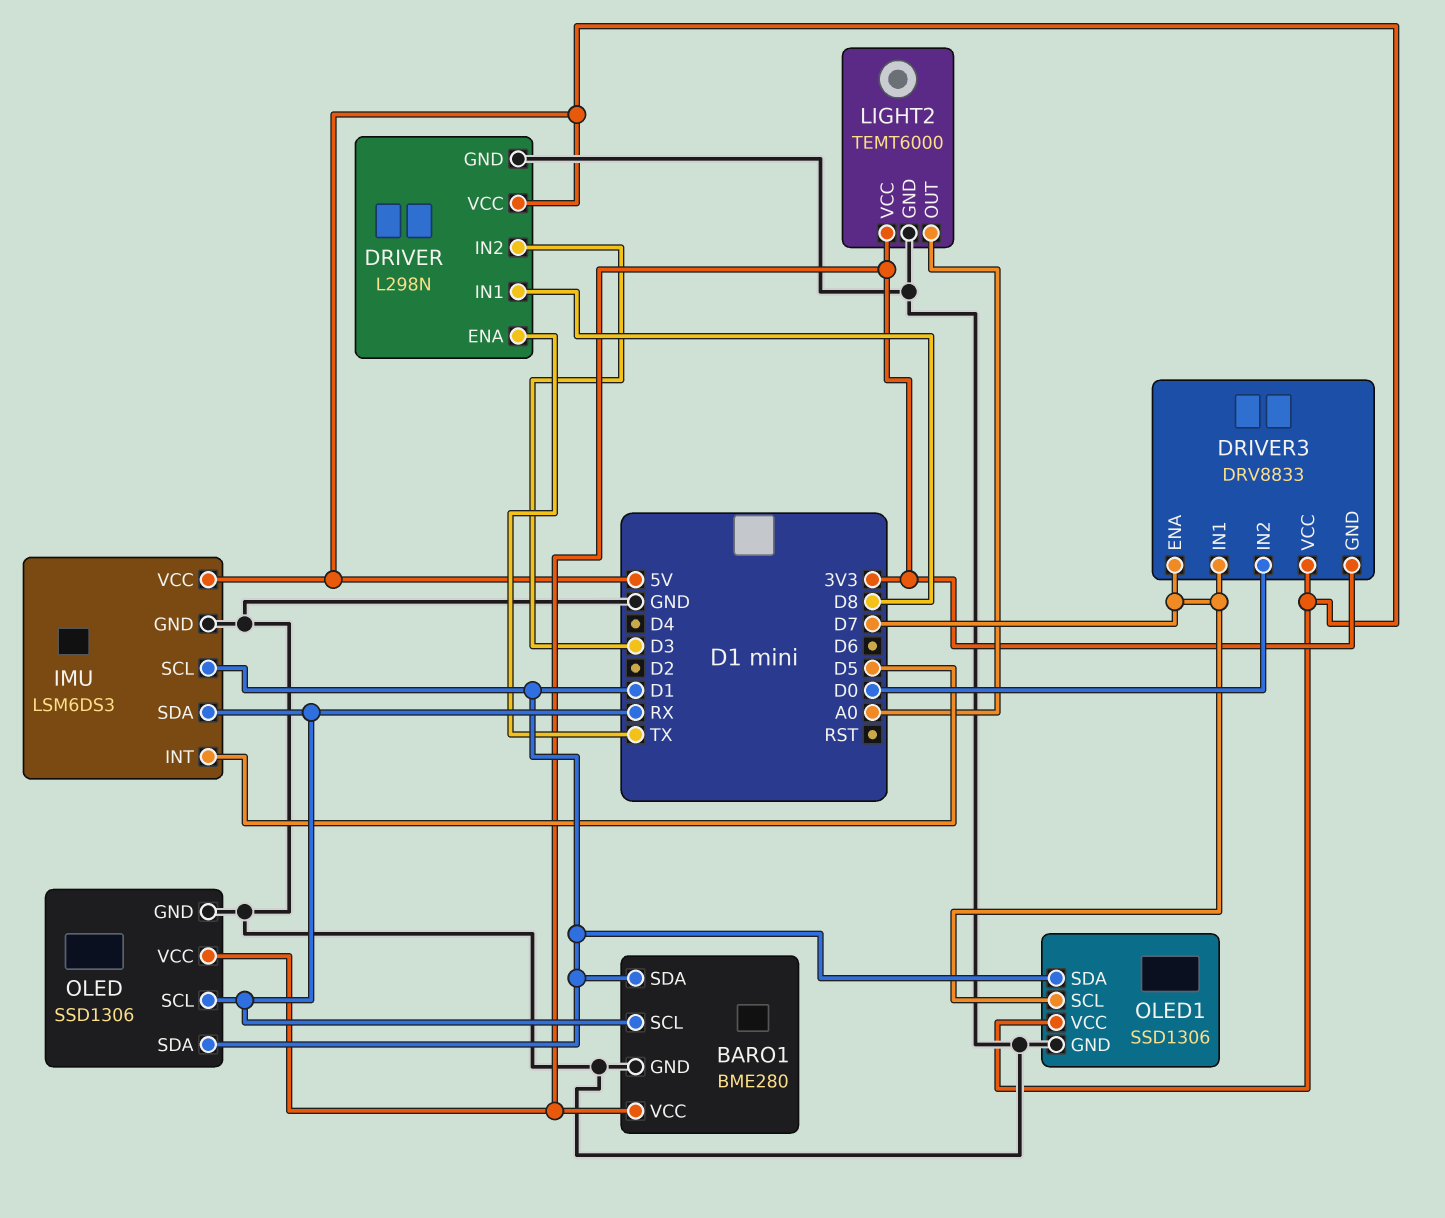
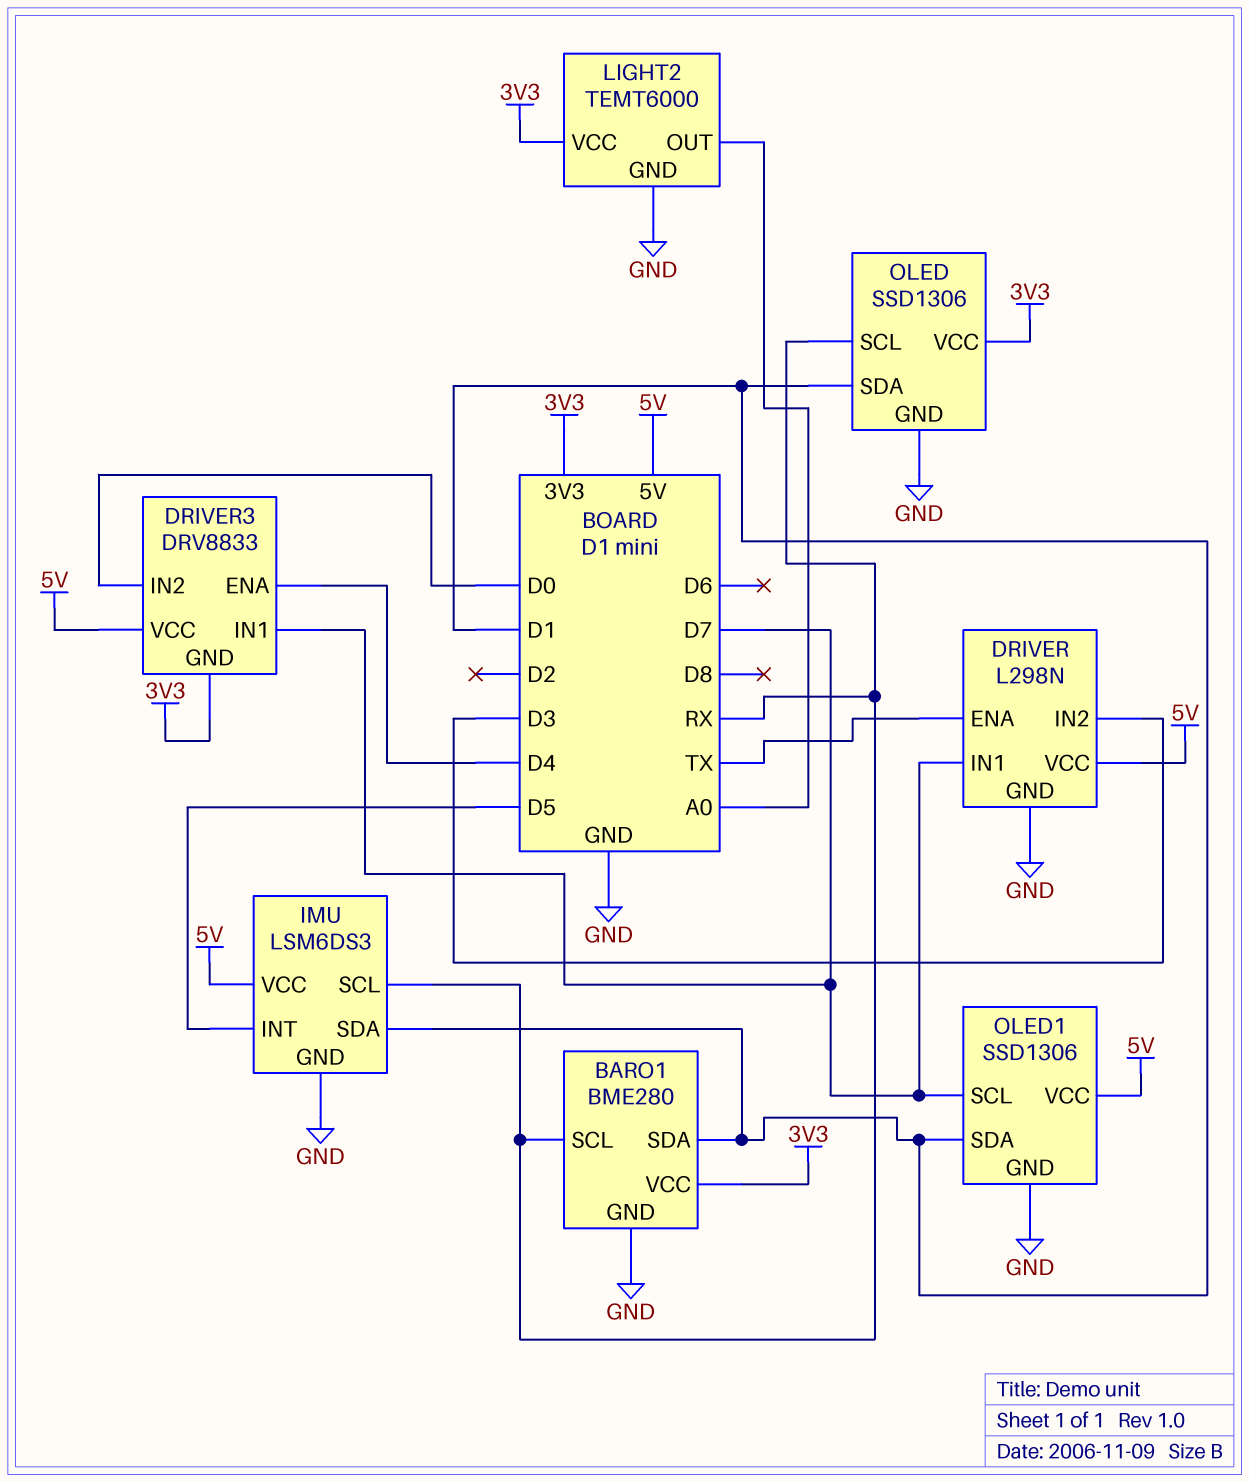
DRIVER pin IN1: D8 -> D7
DRIVER3 pin ENA: D7 -> D4
IMU pin SCL: D1 -> RX
IMU pin SDA: RX -> D1

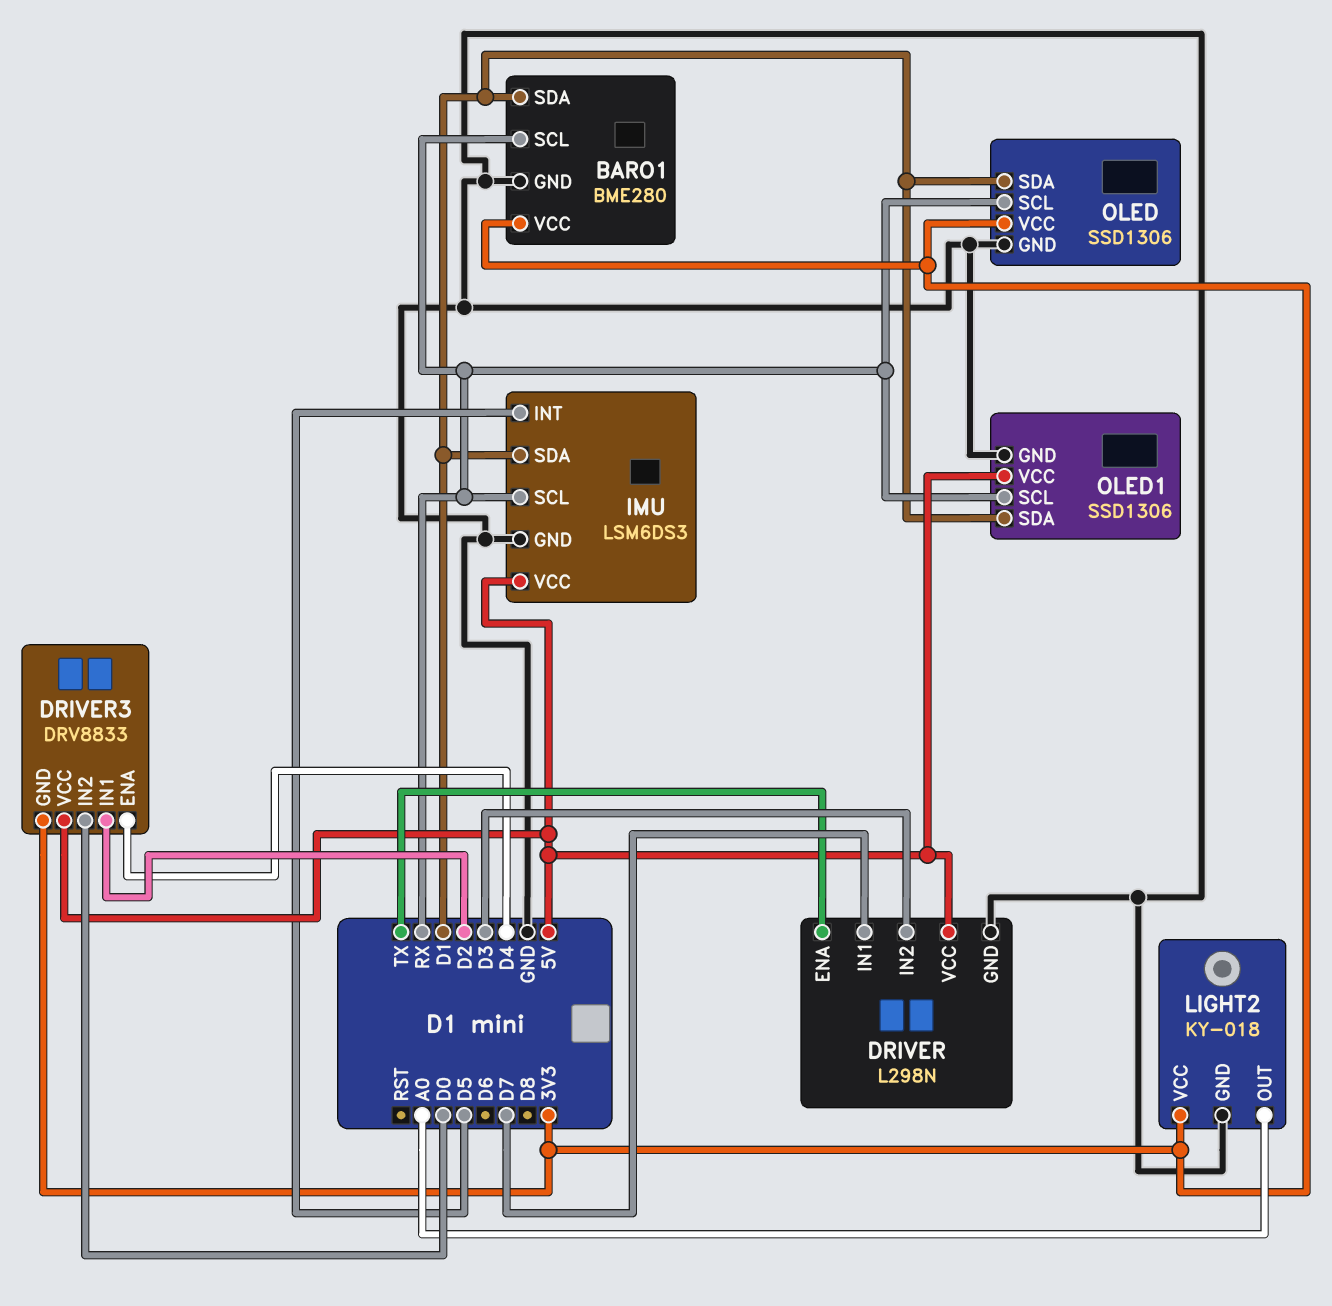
DRIVER3 pin IN1: D7 -> D2
LIGHT2: TEMT6000 -> KY-018
OLED1 pin SCL: D7 -> RX

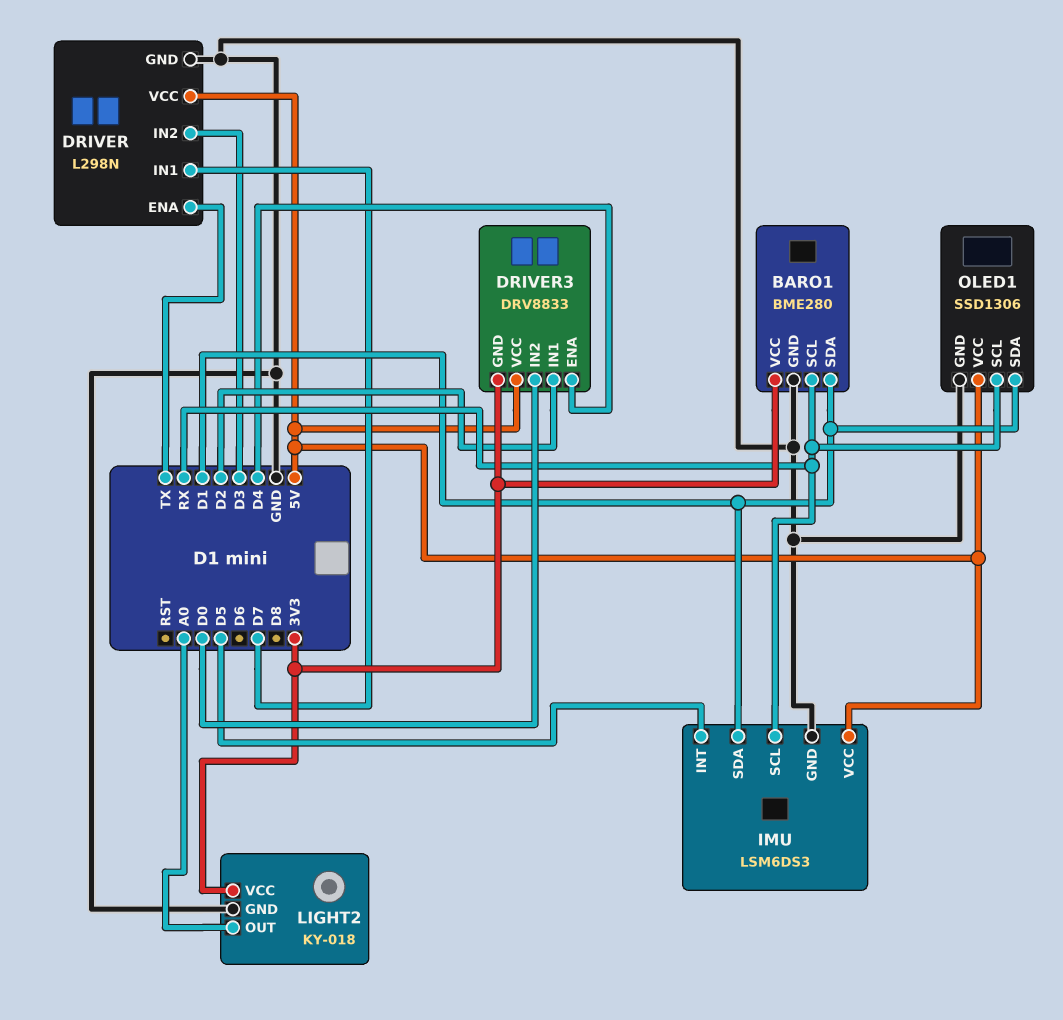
OLED: SSD1306 -> none
OLED pin GND: GND -> none
OLED pin SCL: RX -> none
OLED pin SDA: D1 -> none
OLED pin VCC: 3V3 -> none

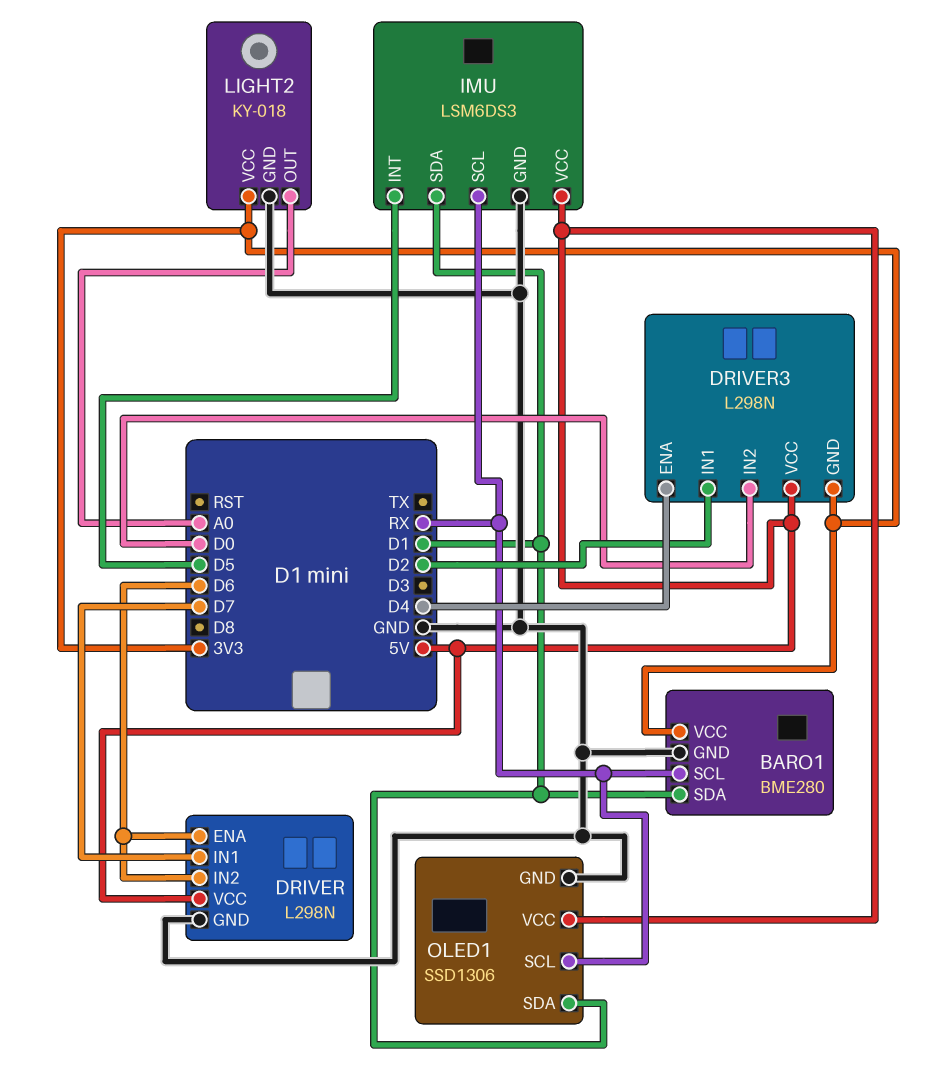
DRIVER pin ENA: TX -> D6
DRIVER pin IN2: D3 -> D6
DRIVER3: DRV8833 -> L298N

